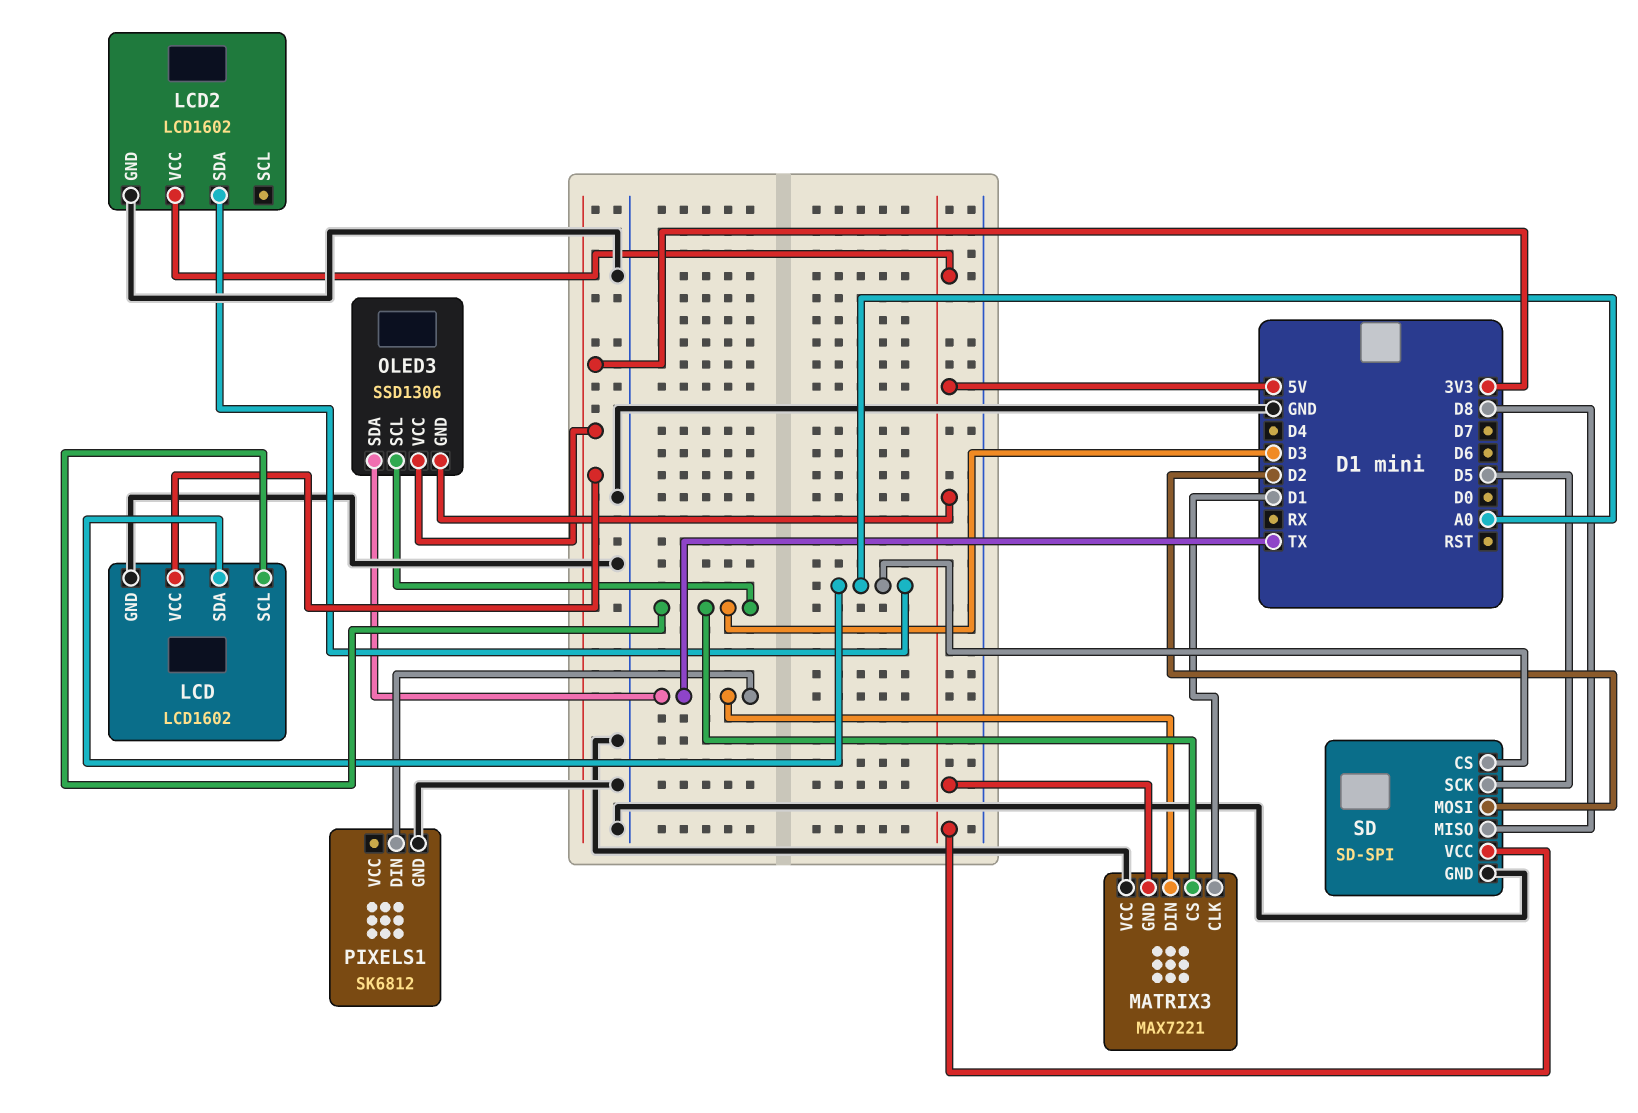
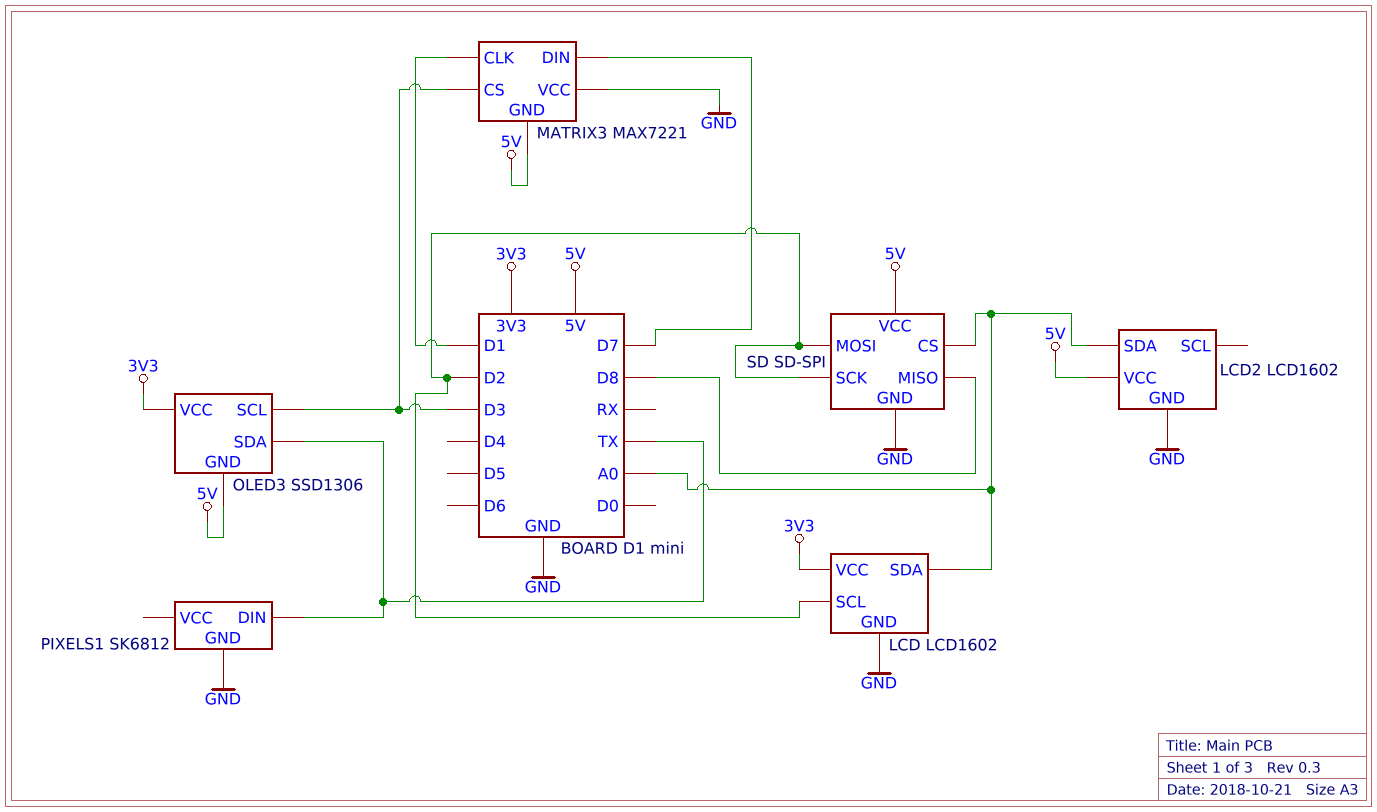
LCD pin SCL: D3 -> D2
MATRIX3 pin DIN: TX -> D7
SD pin SCK: D5 -> D2

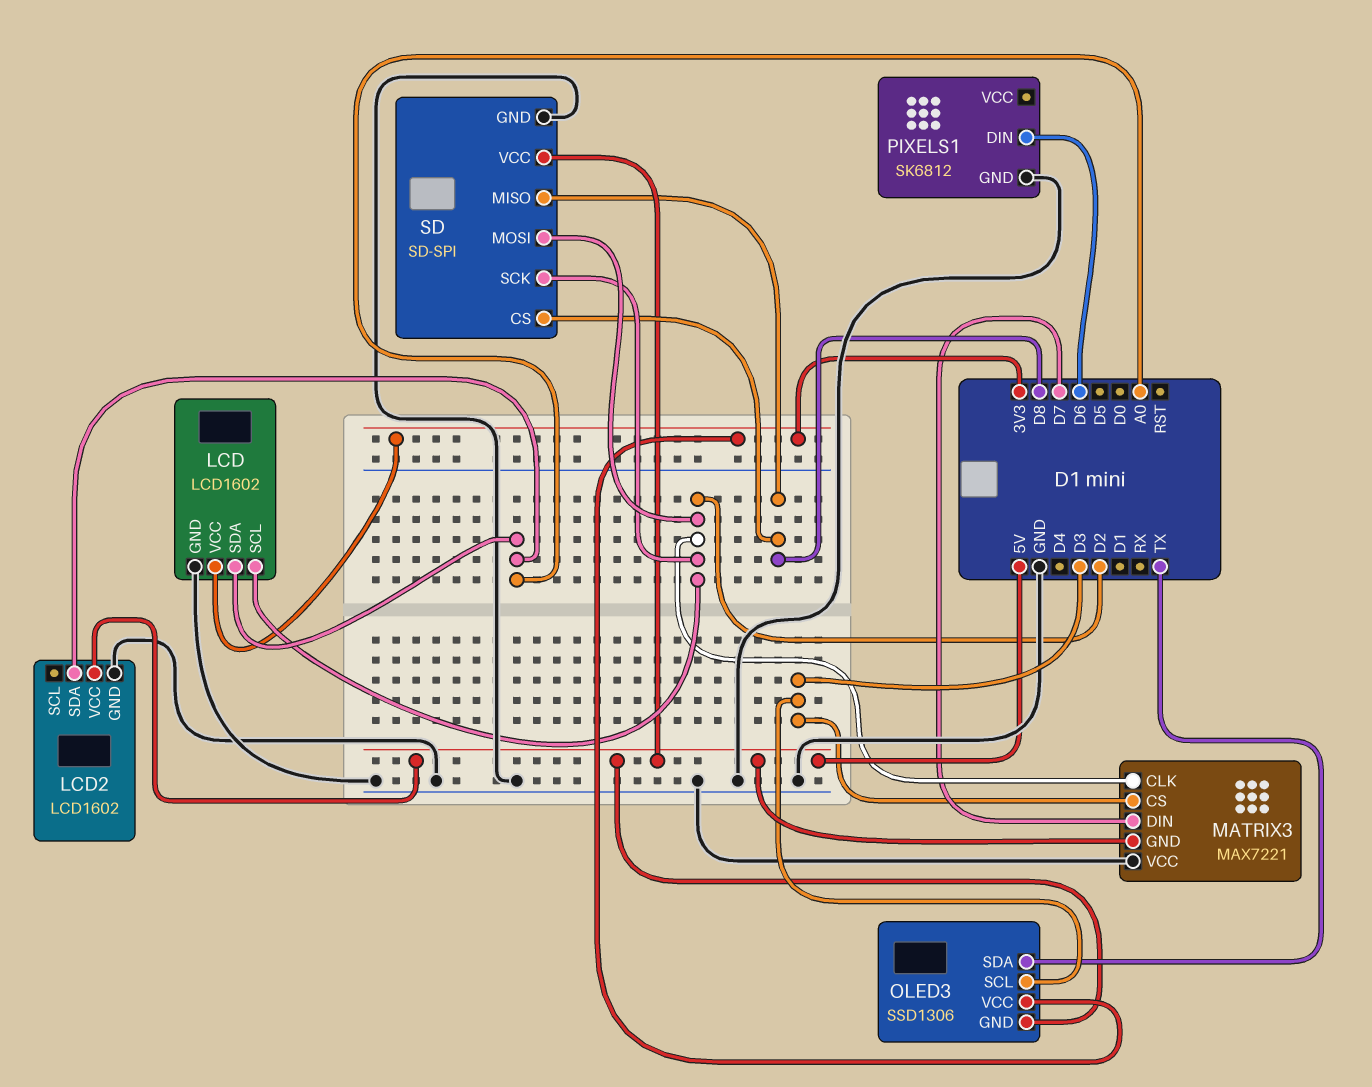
MATRIX3 pin CLK: D1 -> D2
PIXELS1 pin DIN: TX -> D6
SD pin CS: A0 -> D8

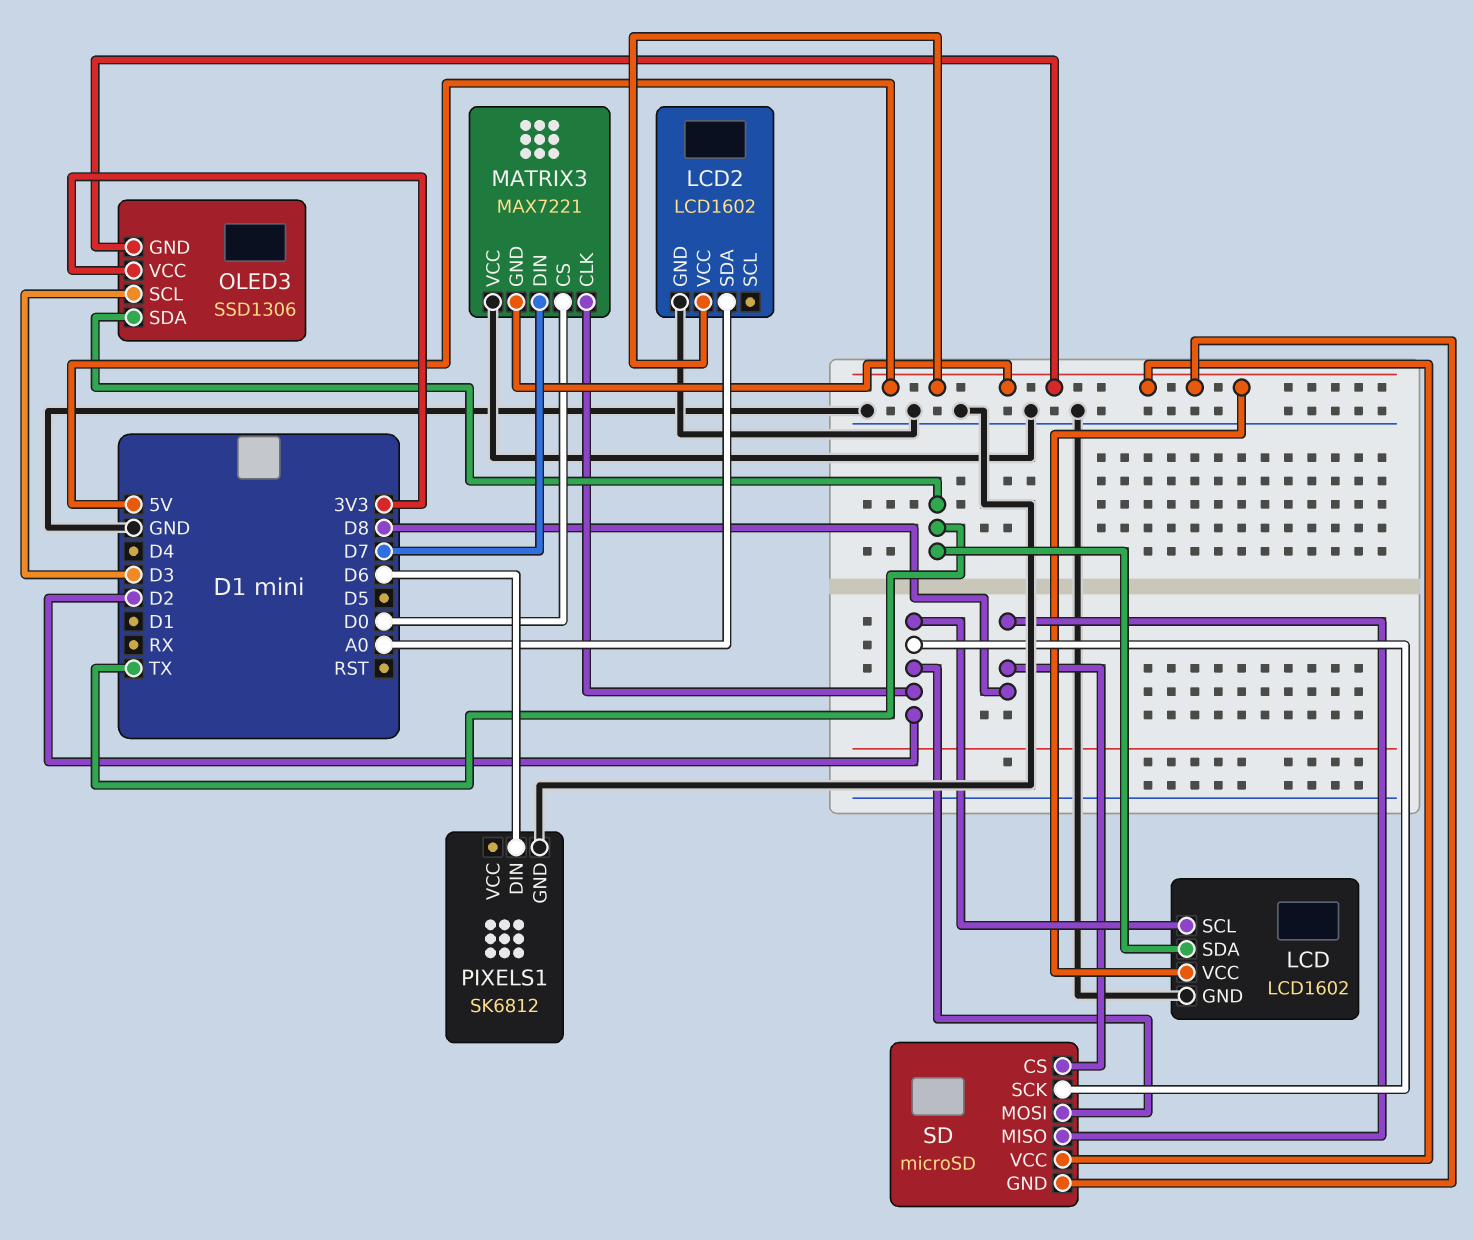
LCD pin SDA: A0 -> TX
LCD pin VCC: 3V3 -> 5V
MATRIX3 pin CS: D3 -> D0
SD: SD-SPI -> microSD
SD pin GND: GND -> 5V

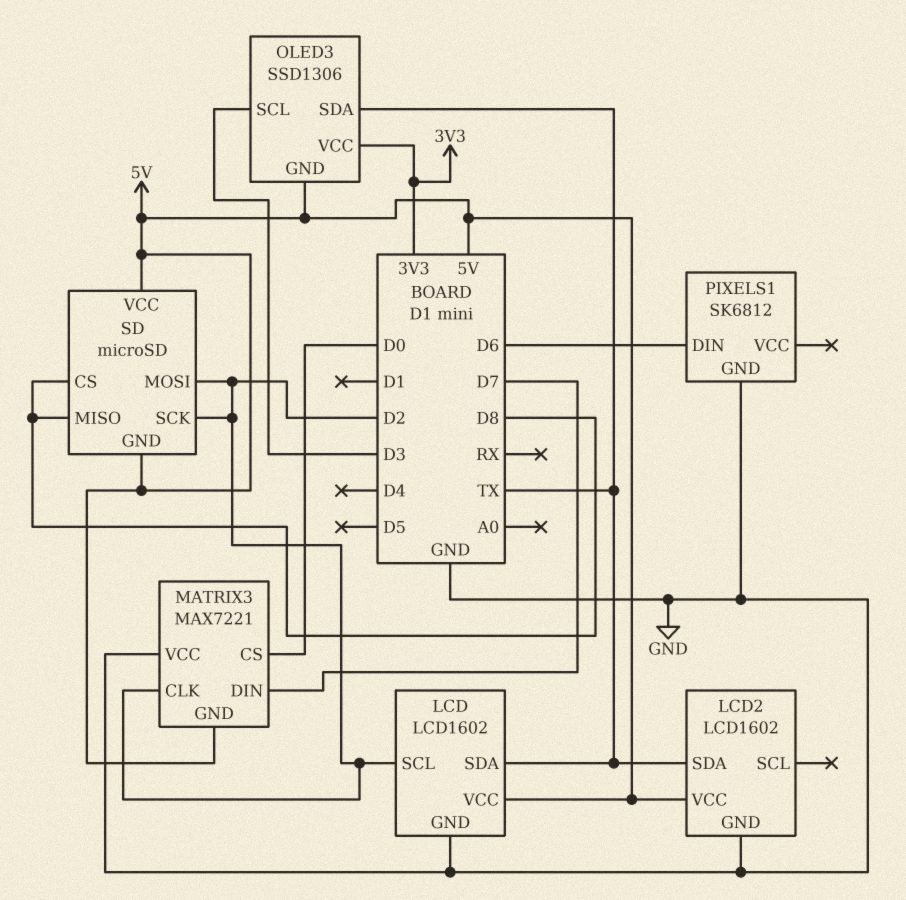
LCD2 pin SDA: A0 -> TX

